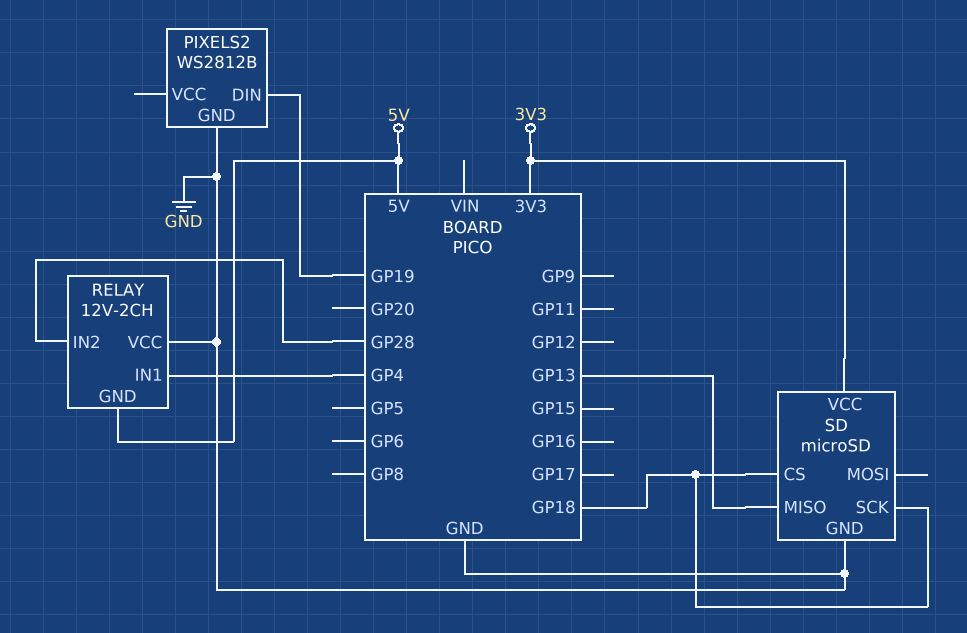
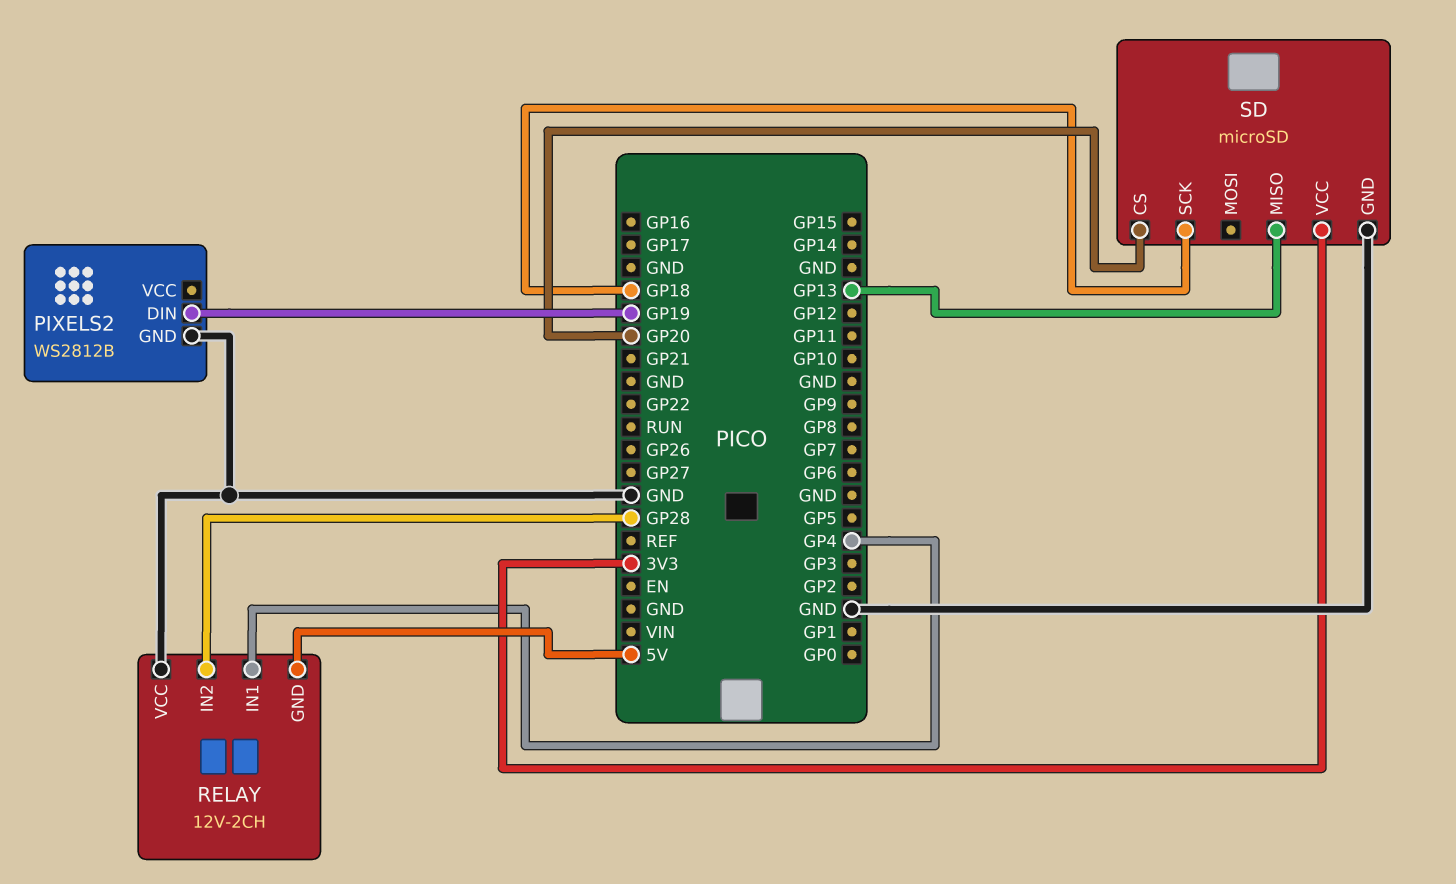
SD pin CS: GP18 -> GP20

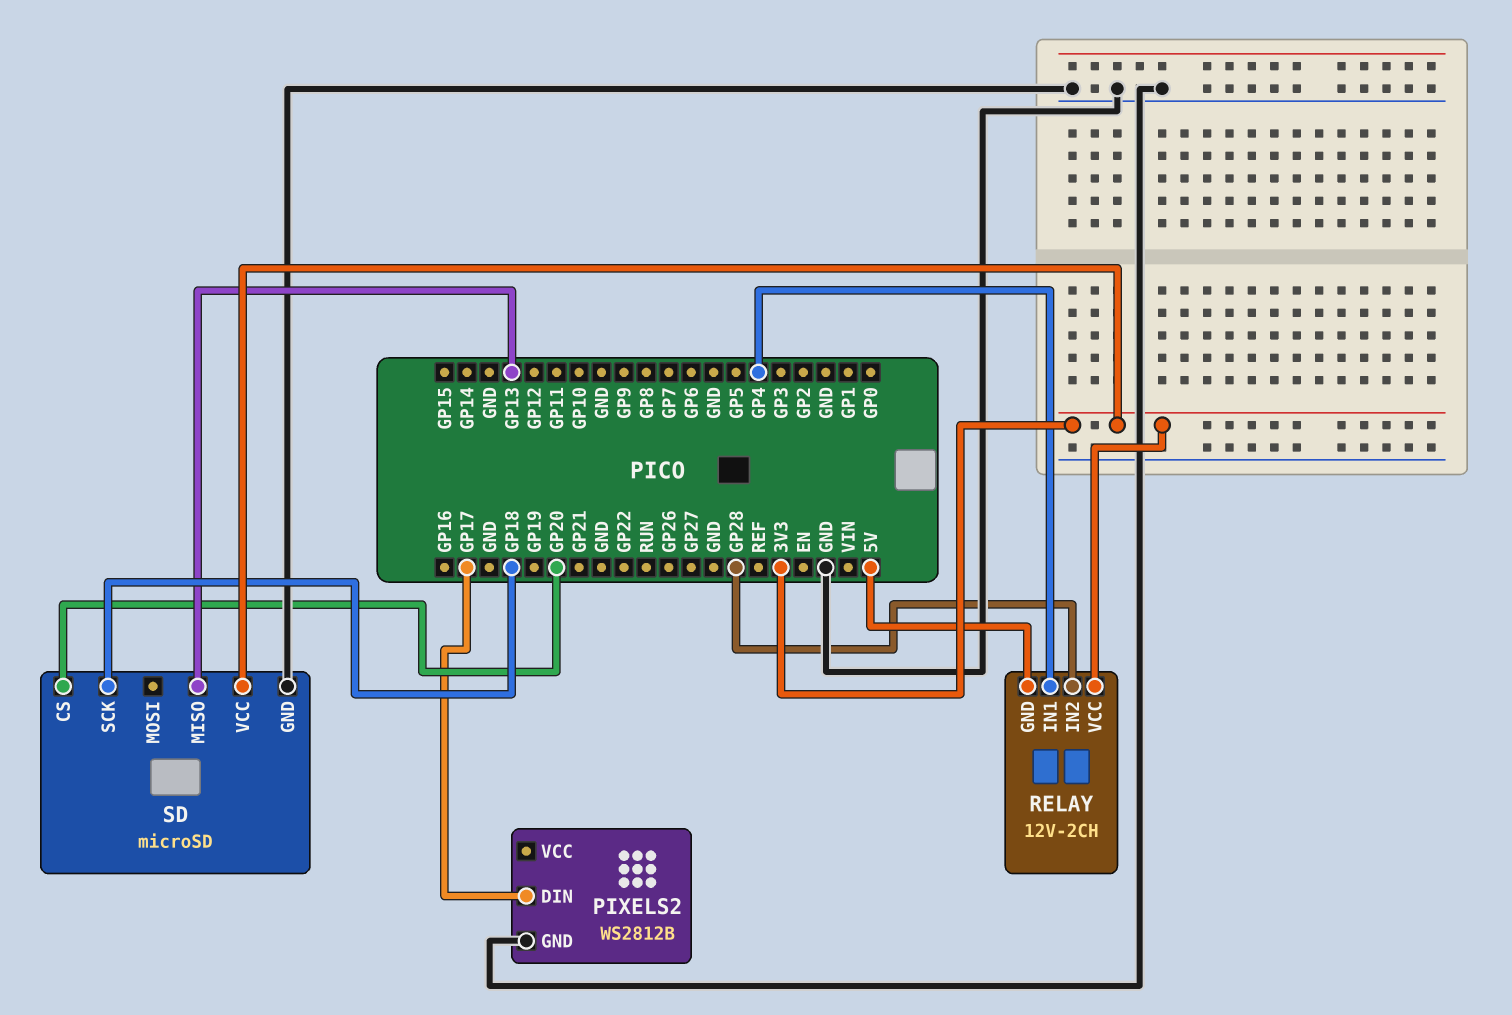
PIXELS2 pin DIN: GP19 -> GP17
RELAY pin VCC: GND -> 3V3

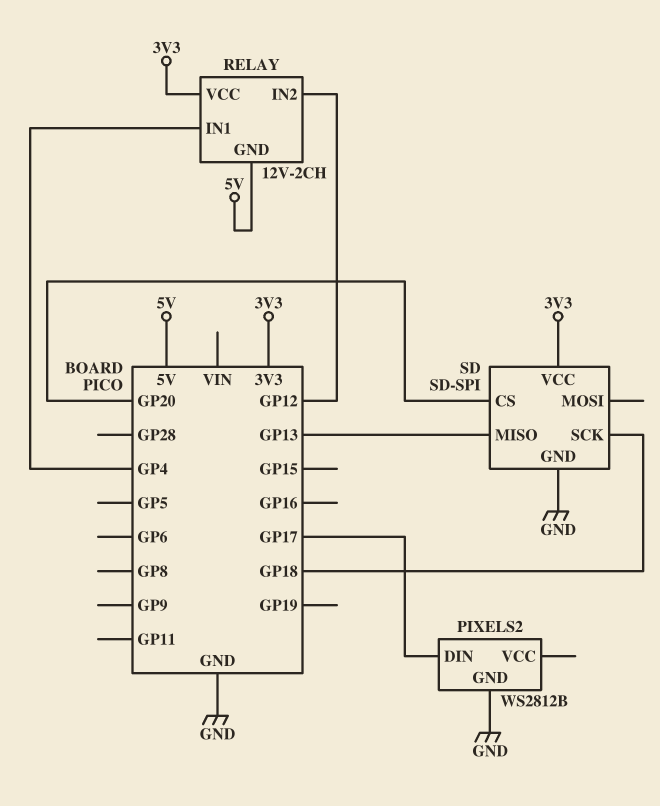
RELAY pin IN2: GP28 -> GP12
SD: microSD -> SD-SPI

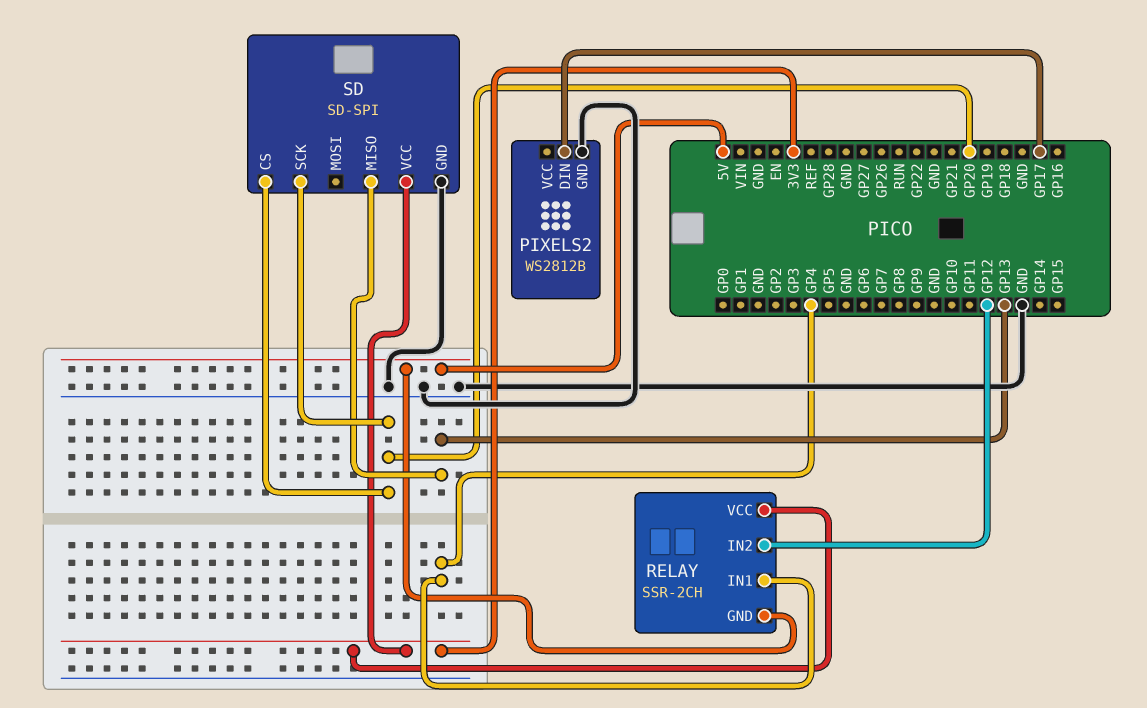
RELAY: 12V-2CH -> SSR-2CH
SD pin SCK: GP18 -> GP20

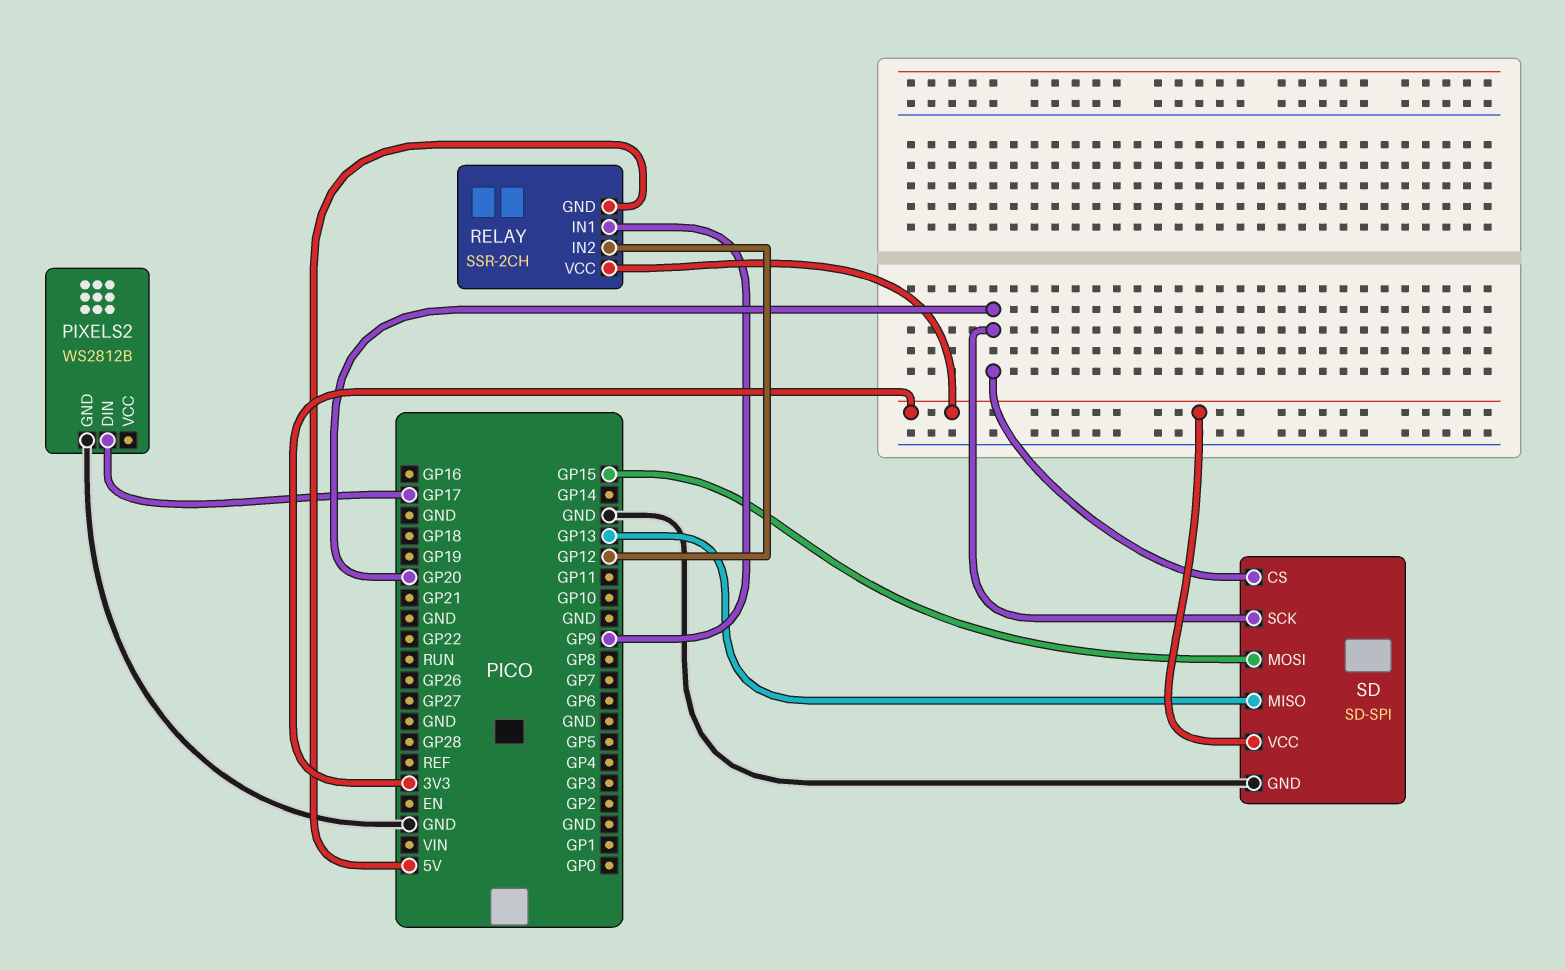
RELAY pin IN1: GP4 -> GP9
SD pin MOSI: none -> GP15

